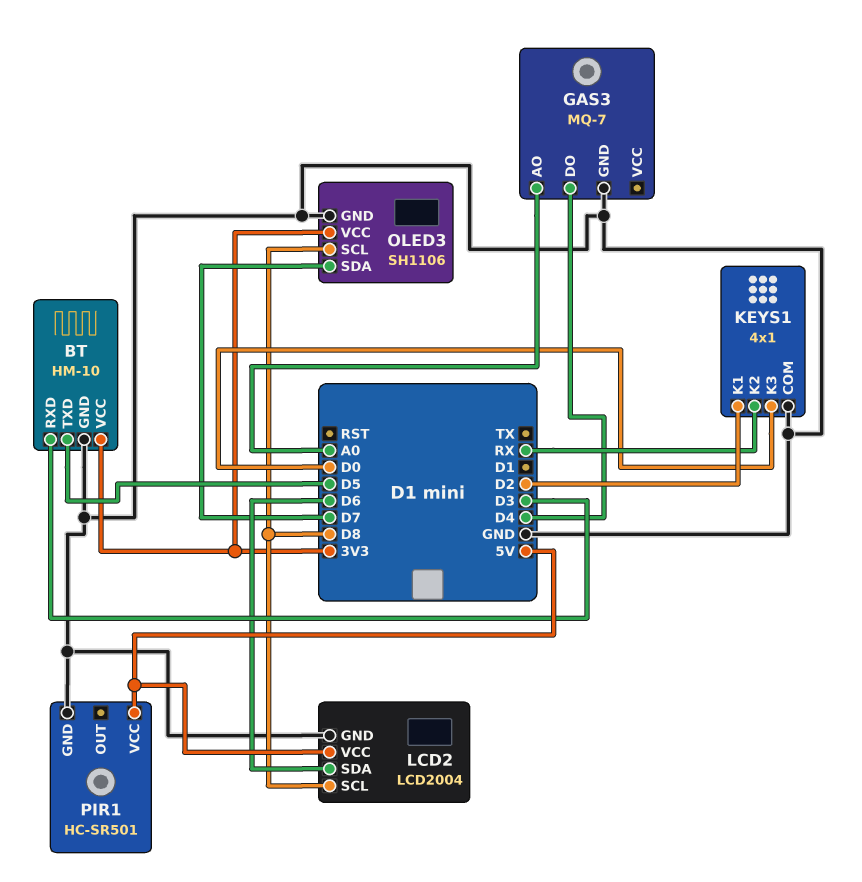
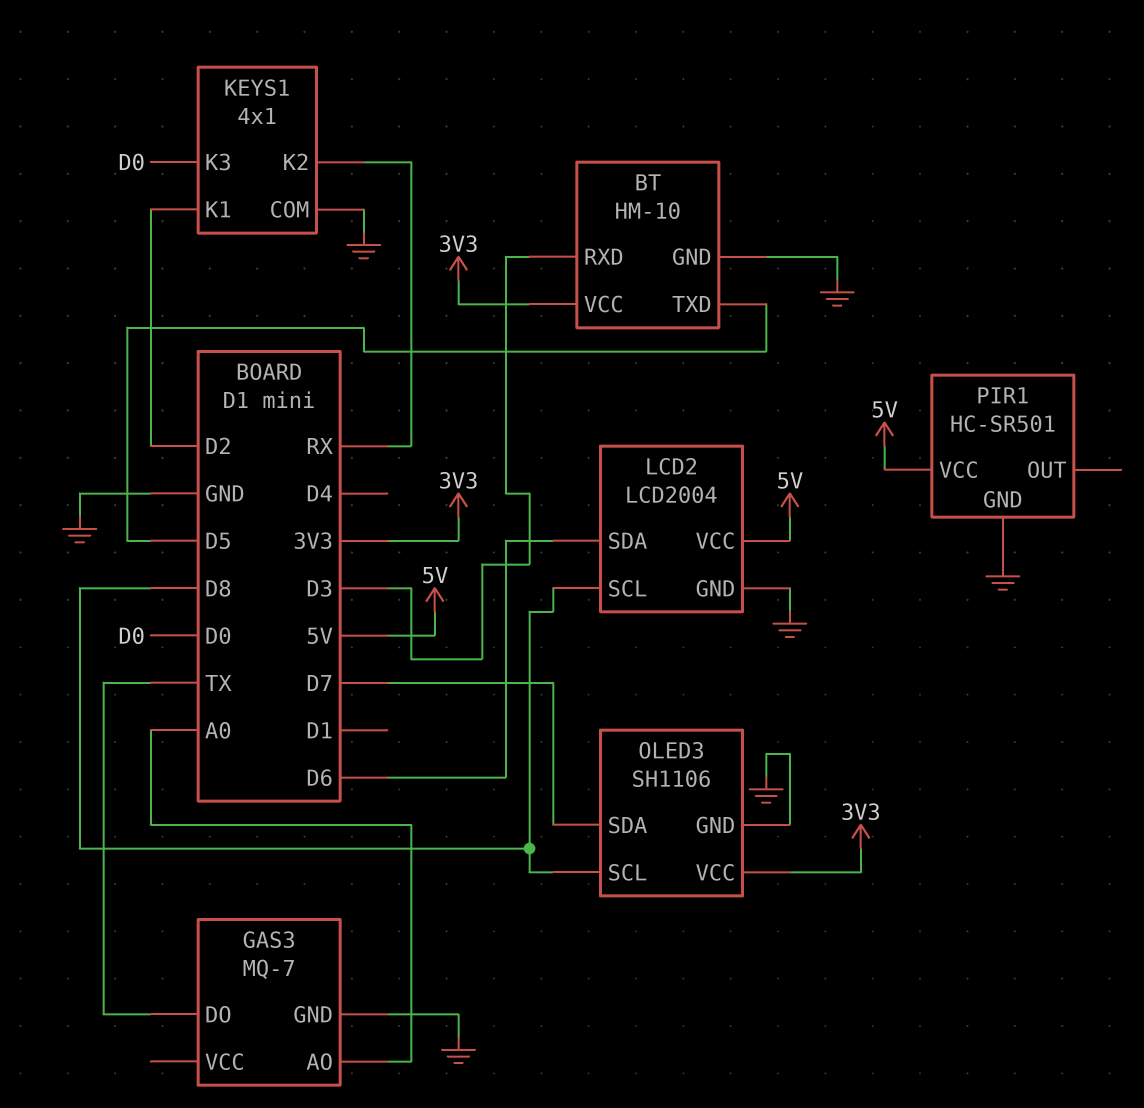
GAS3 pin DO: D4 -> TX

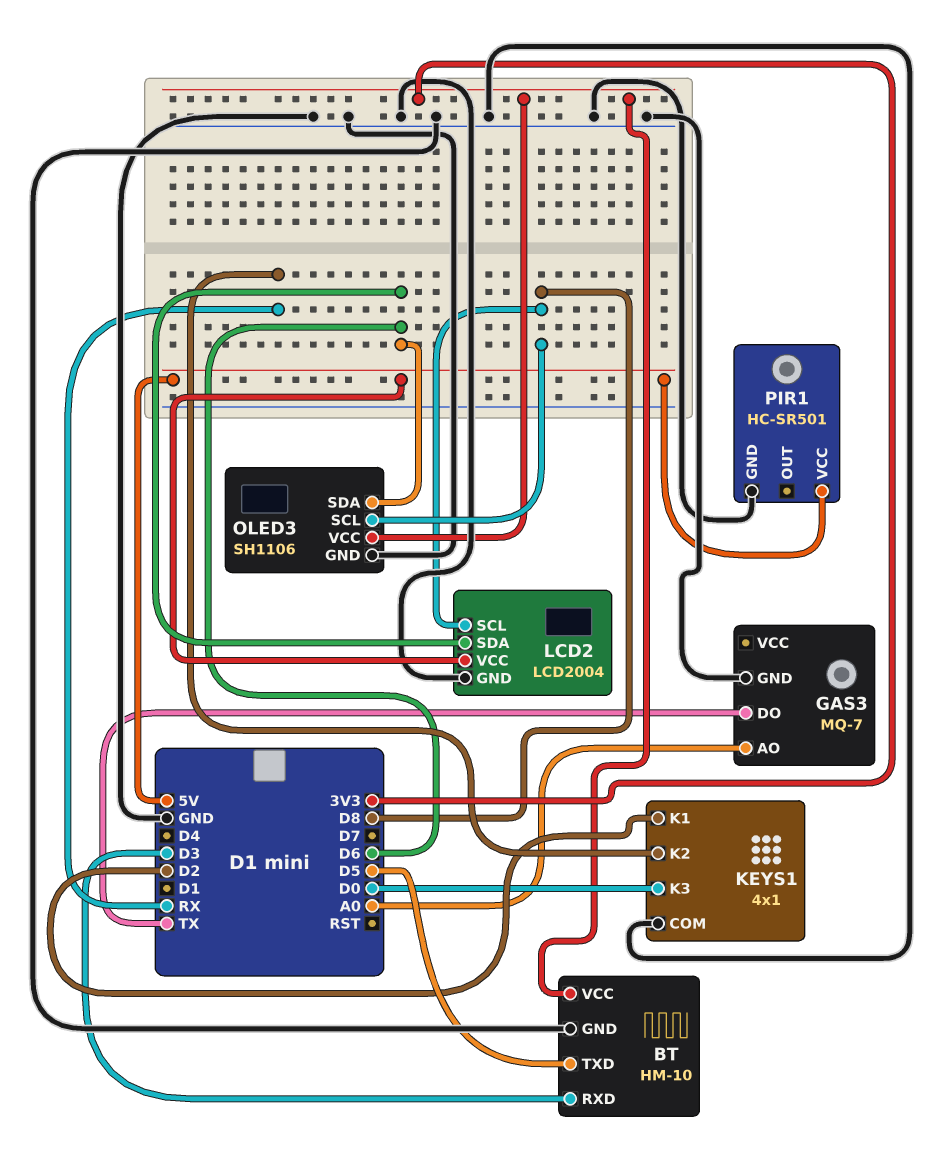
OLED3 pin SDA: D7 -> D6

